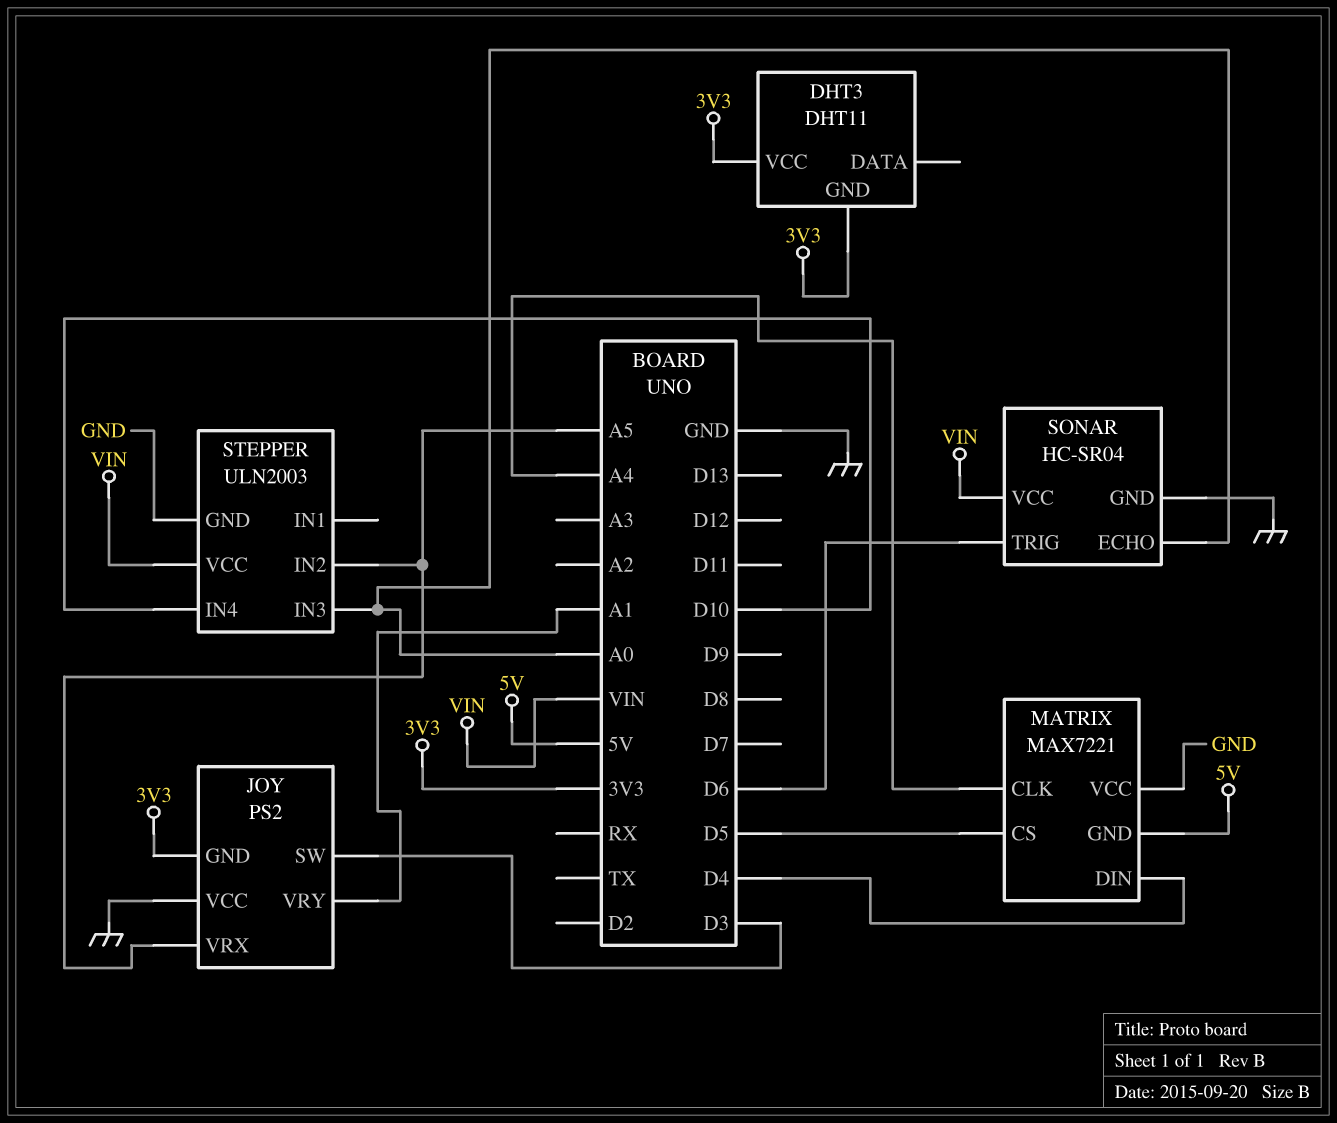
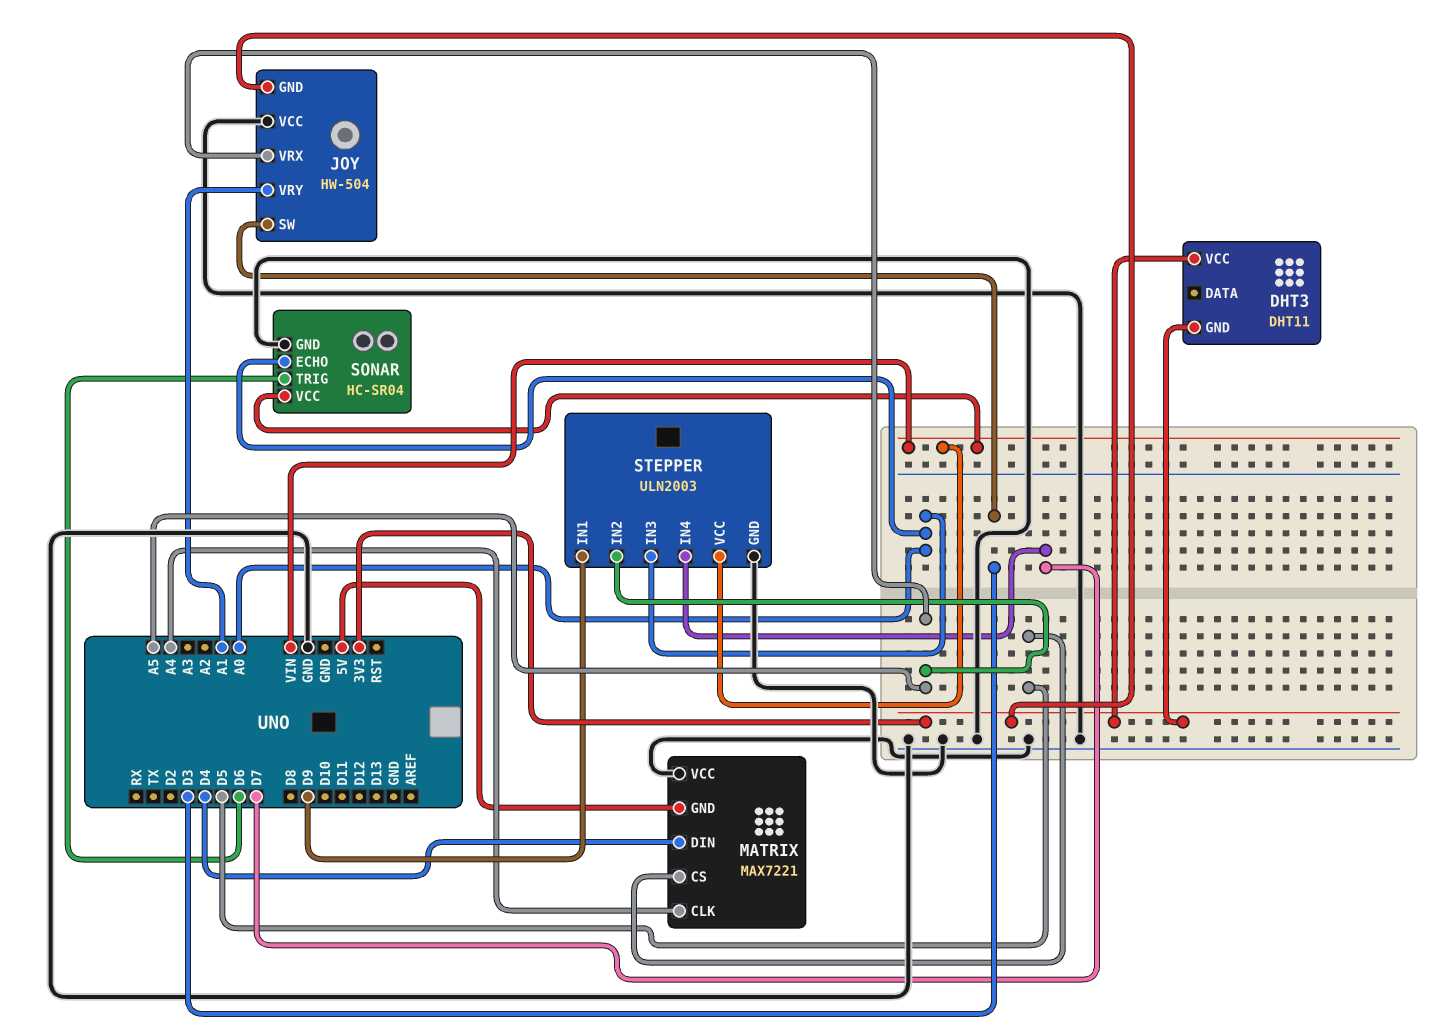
JOY: PS2 -> HW-504
STEPPER pin IN1: none -> D9
STEPPER pin IN4: D10 -> D7

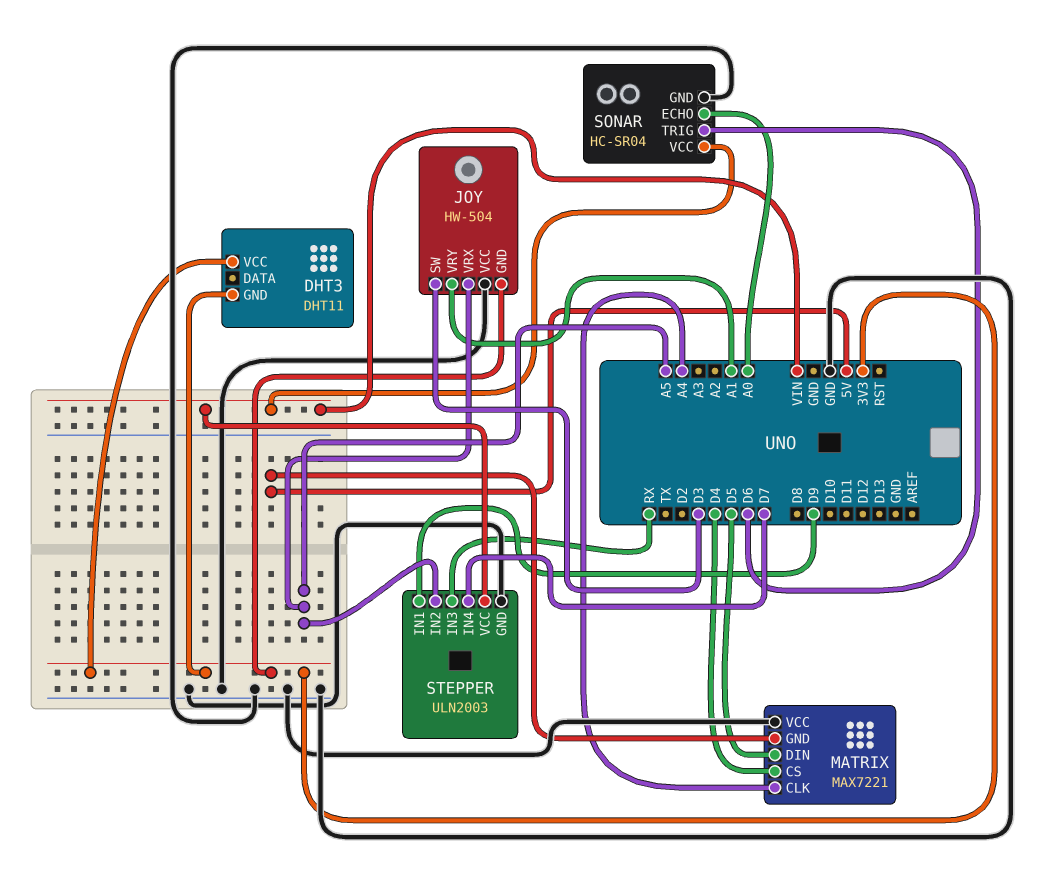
MATRIX pin CS: D5 -> D4
MATRIX pin DIN: D4 -> D5
STEPPER pin IN3: A0 -> RX

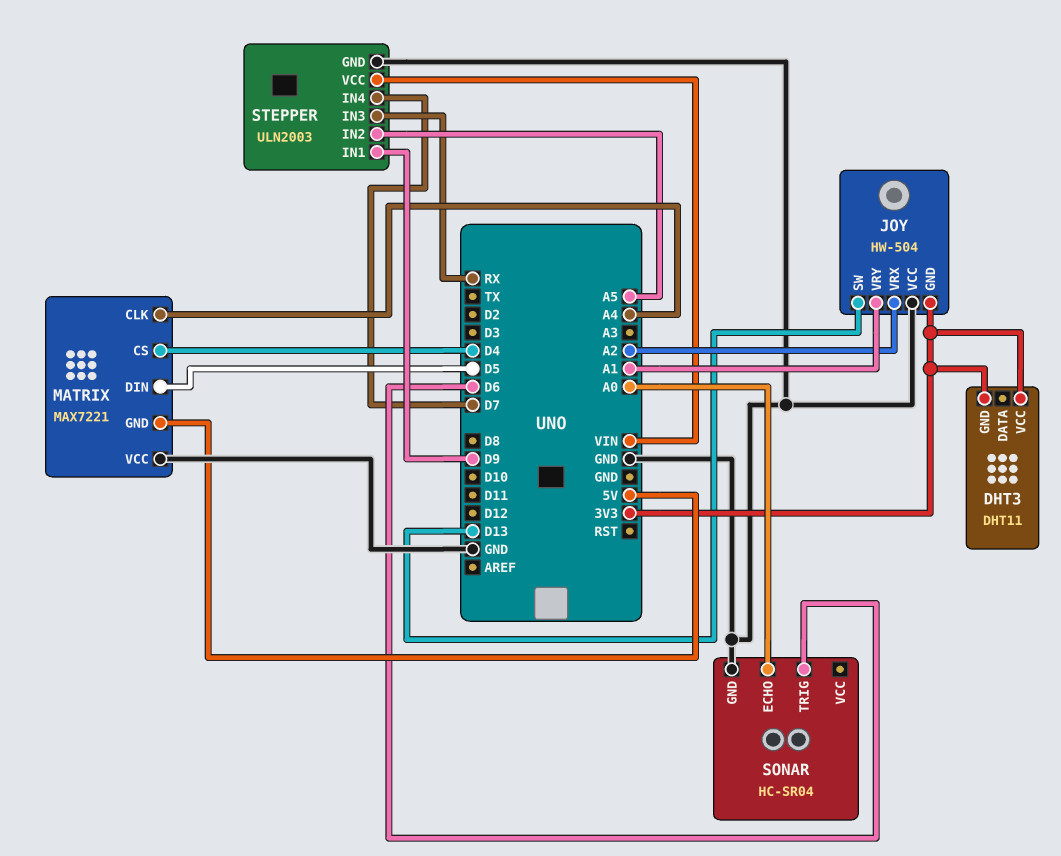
JOY pin SW: D3 -> D13
JOY pin VRX: A5 -> A2
SONAR pin VCC: VIN -> none

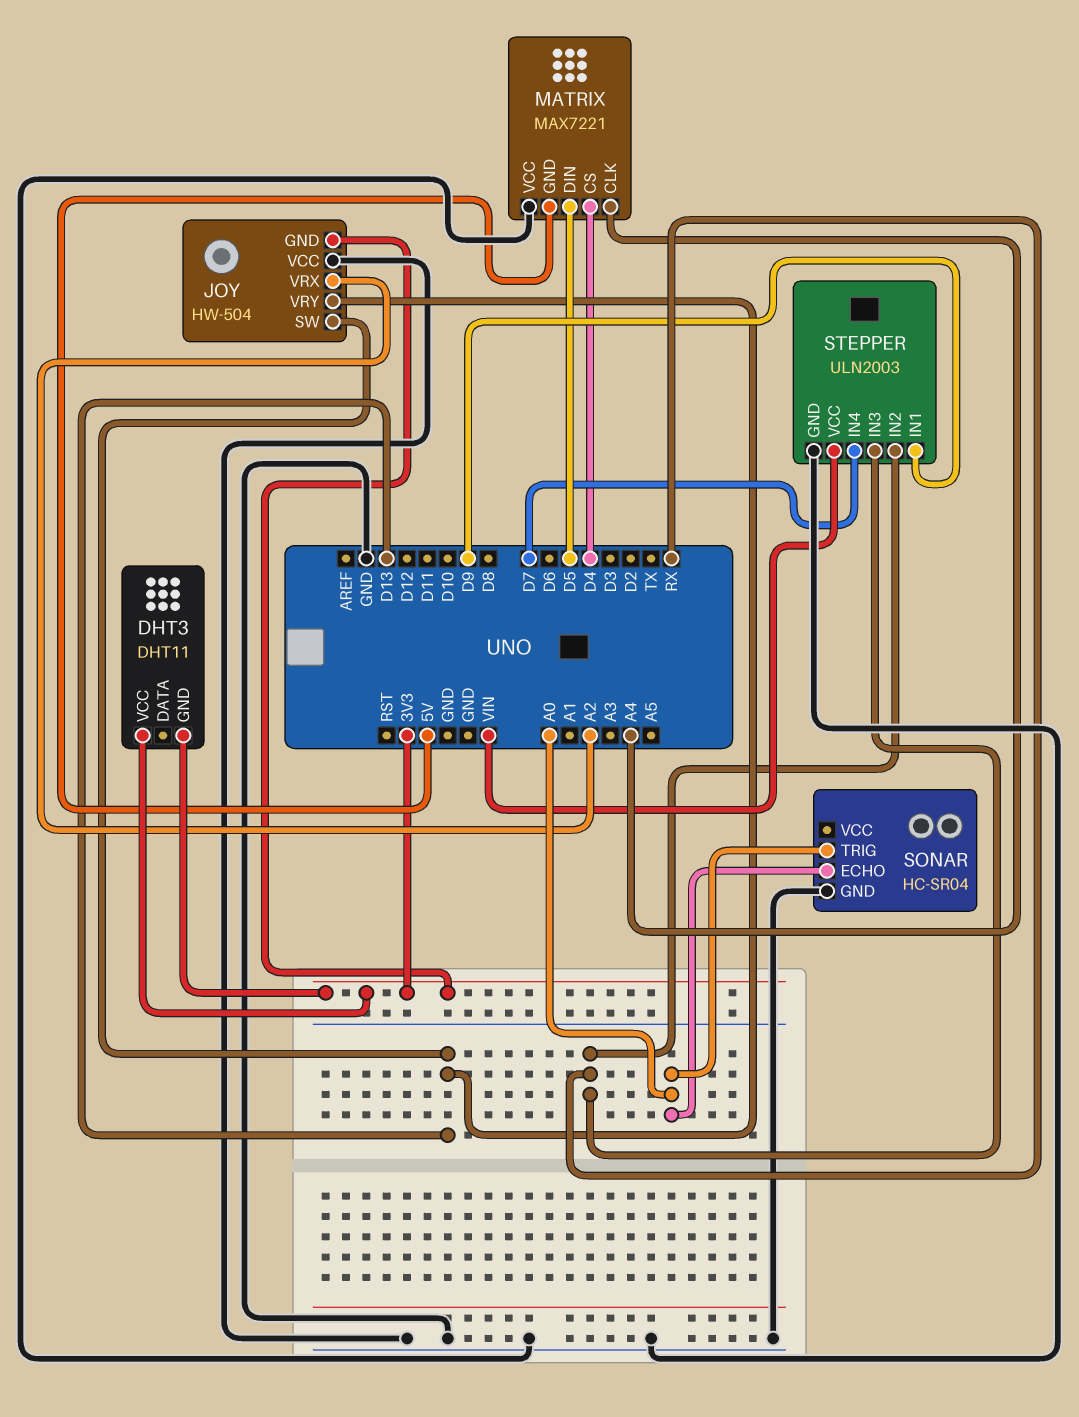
JOY pin VRY: A1 -> D13
SONAR pin TRIG: D6 -> A0
STEPPER pin IN2: A5 -> RX

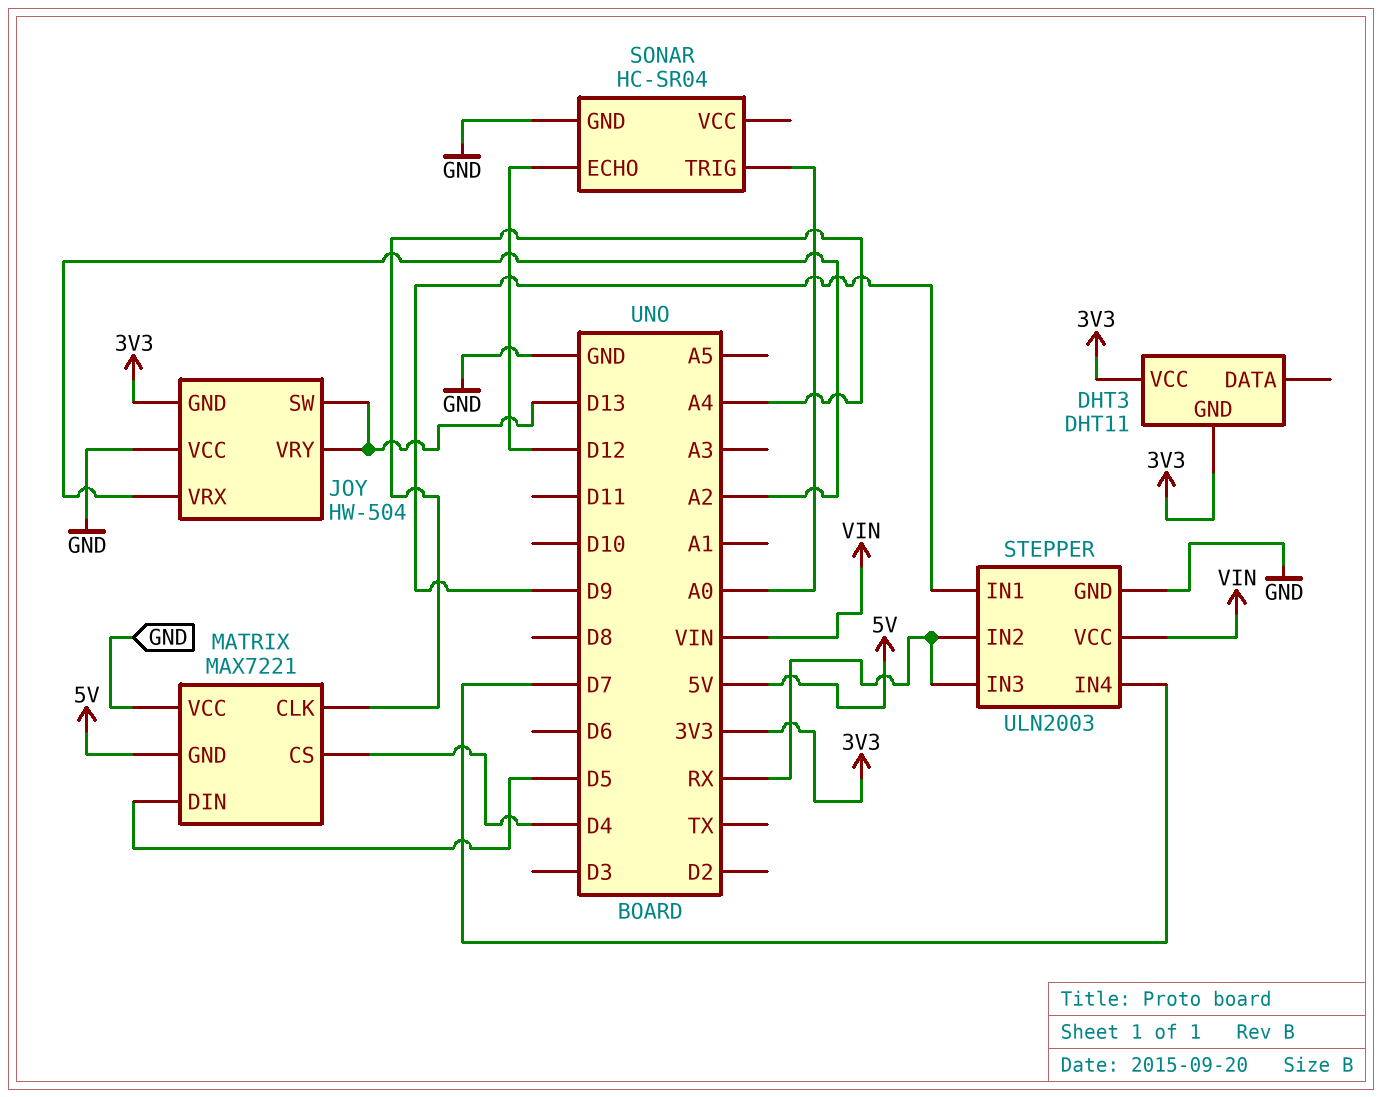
SONAR pin ECHO: A0 -> D12

